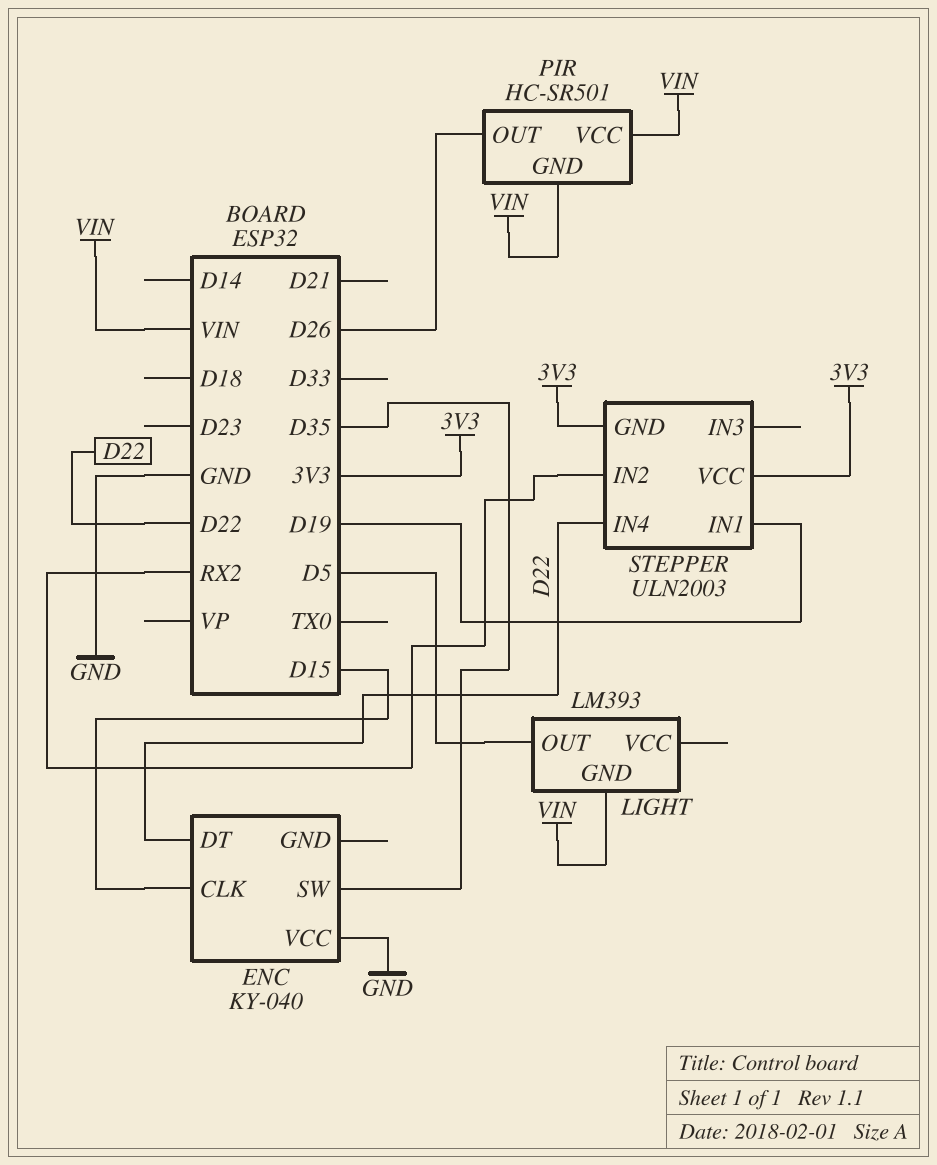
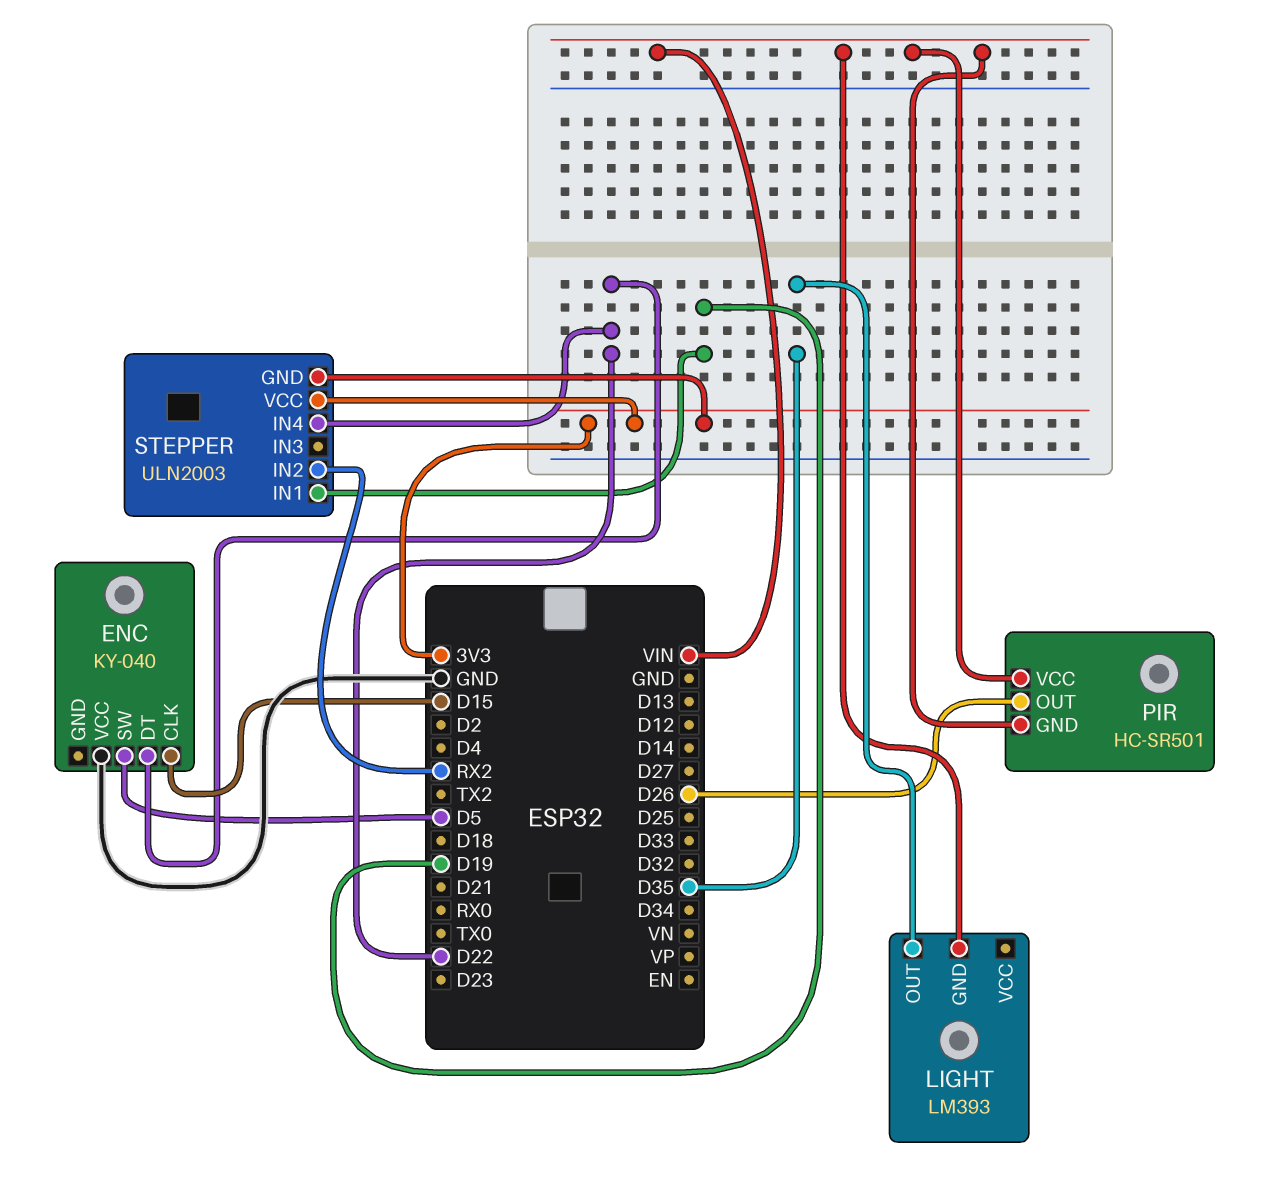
ENC pin SW: D35 -> D5
LIGHT pin OUT: D5 -> D35

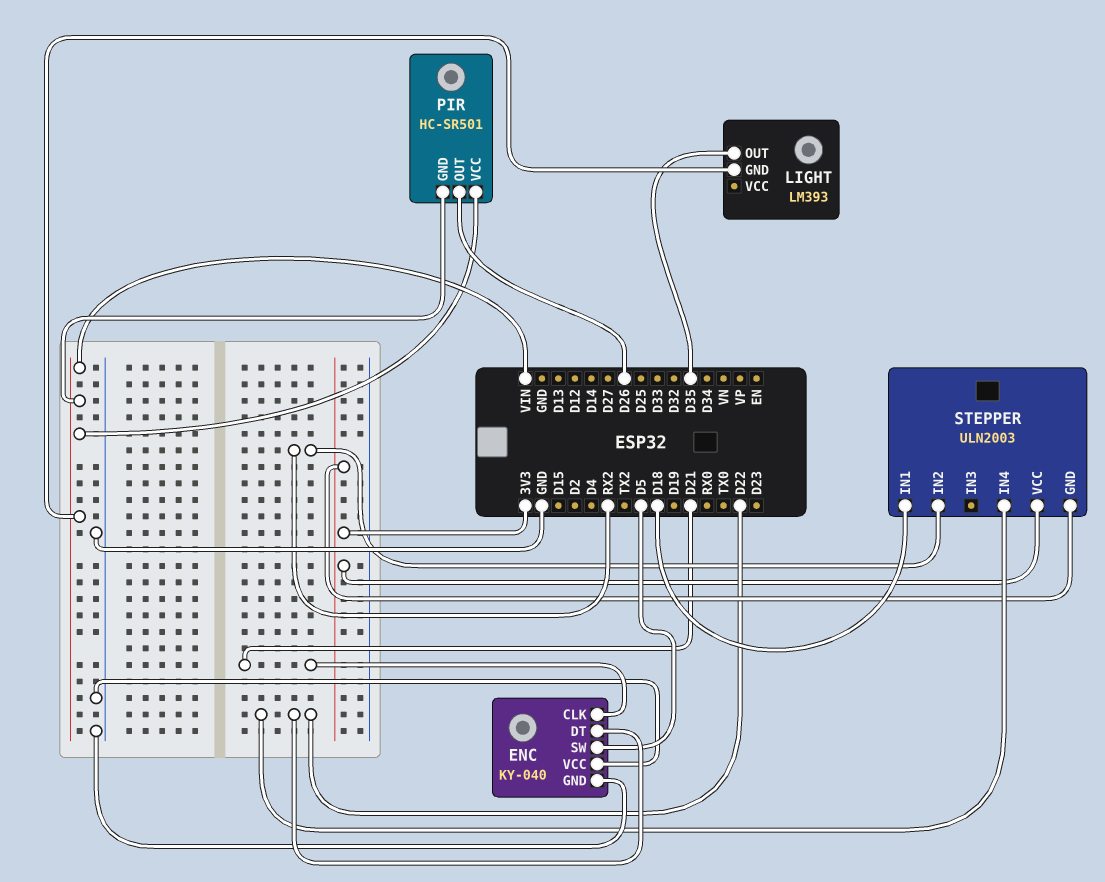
ENC pin CLK: D15 -> D21
ENC pin GND: none -> GND
STEPPER pin IN1: D19 -> D18

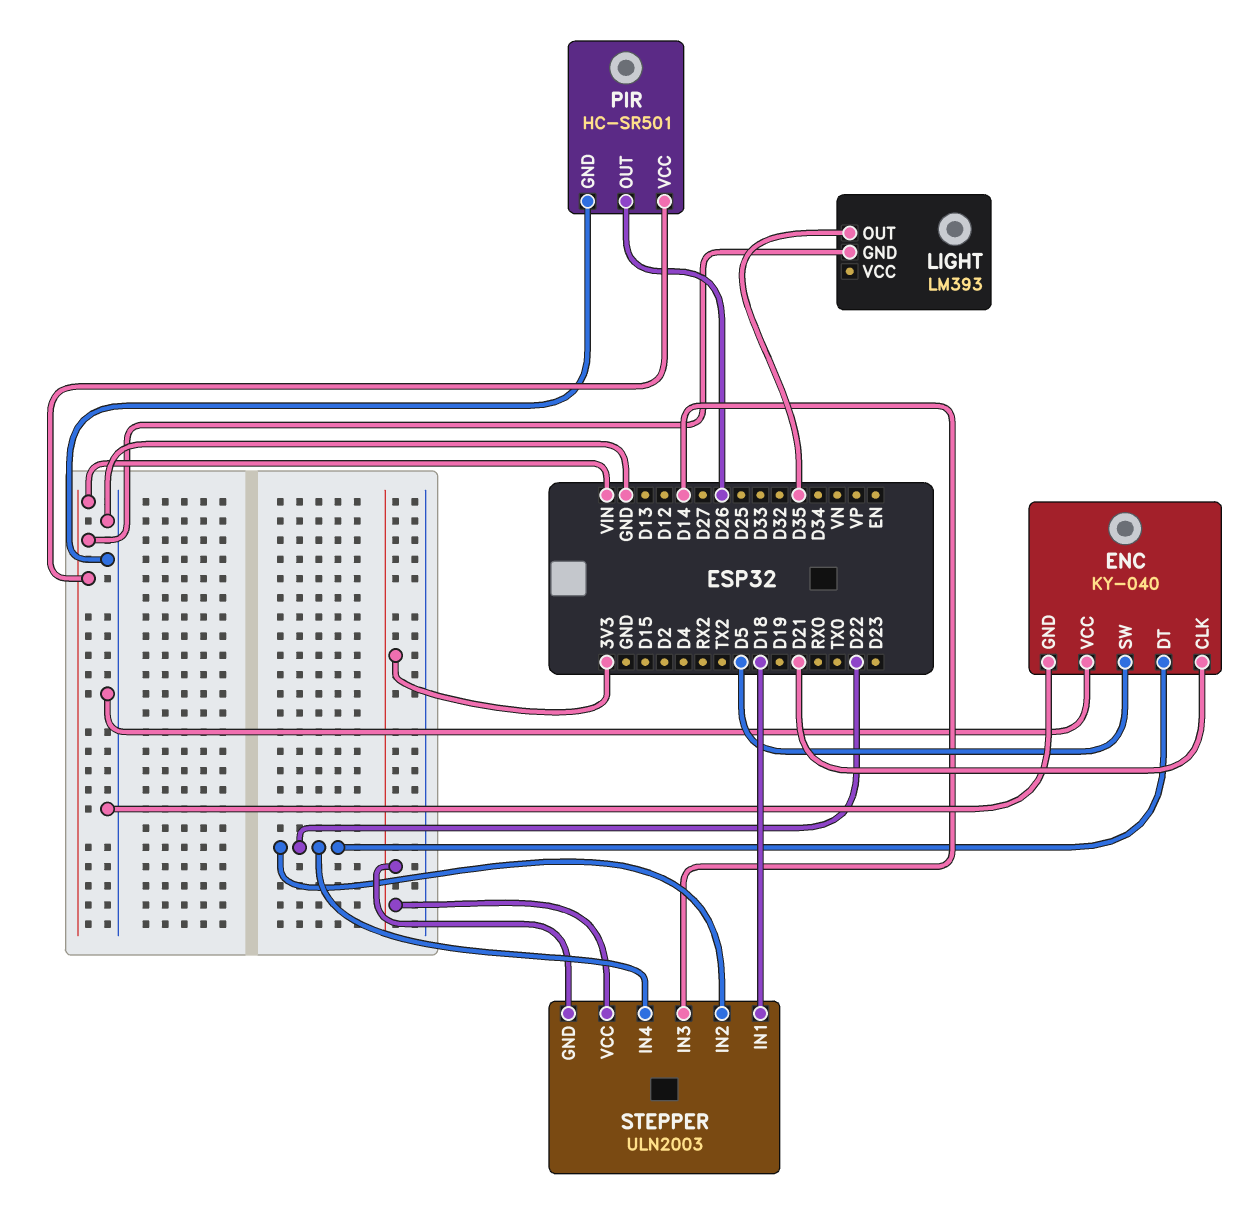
PIR pin GND: VIN -> GND
STEPPER pin IN2: RX2 -> D22
STEPPER pin IN3: none -> D14

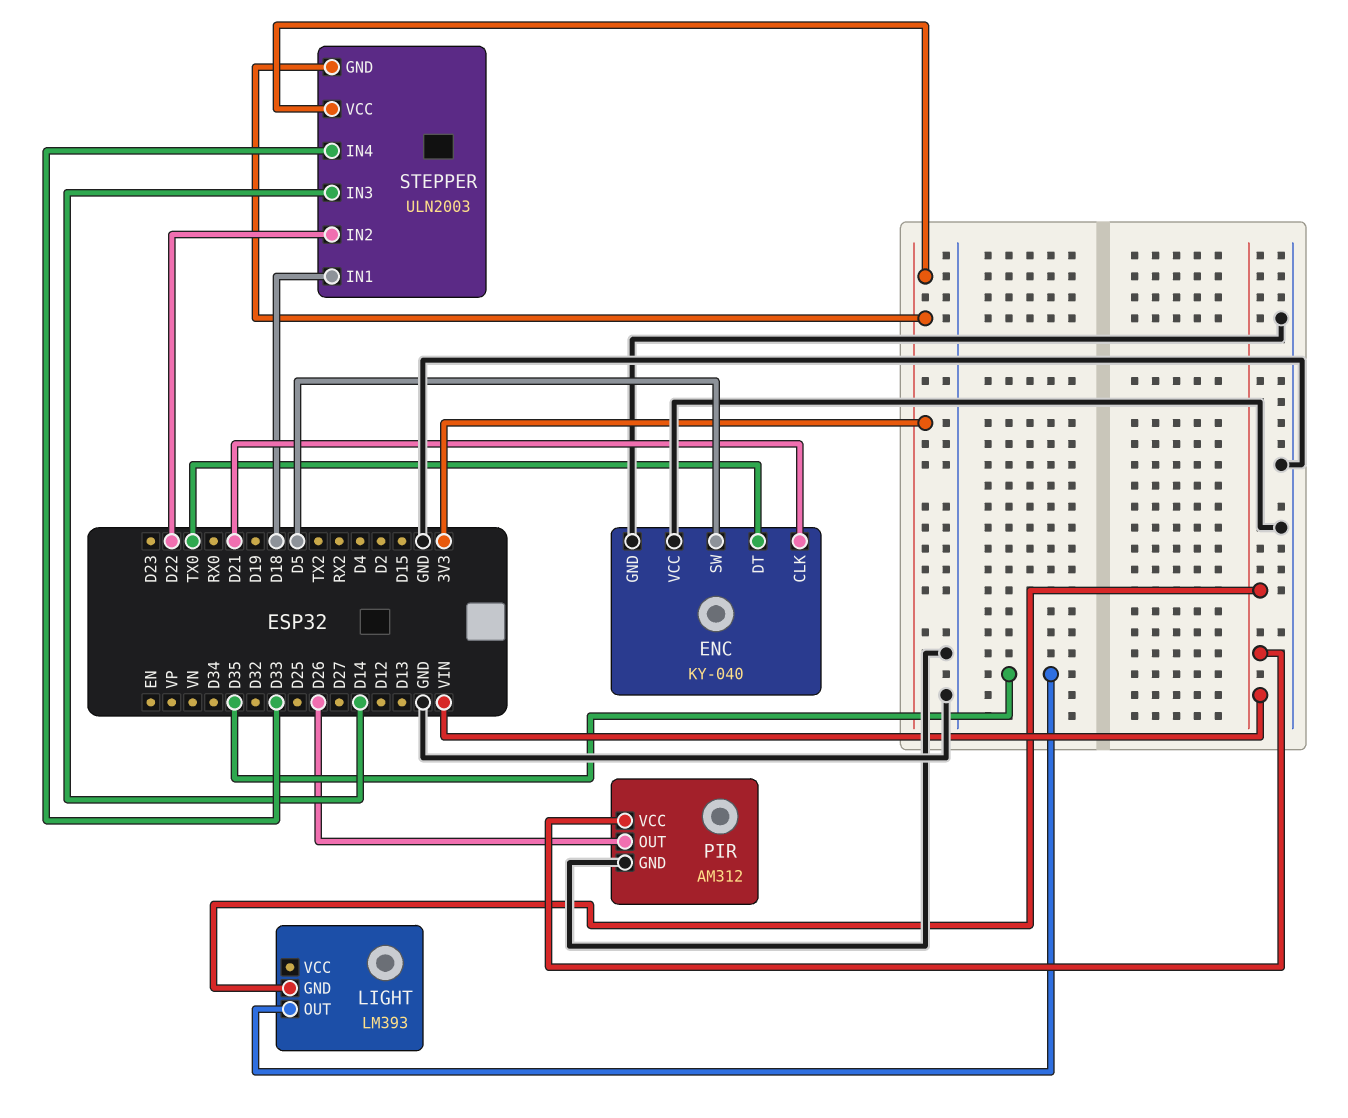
ENC pin DT: D22 -> TX0
PIR: HC-SR501 -> AM312
STEPPER pin IN4: D22 -> D33

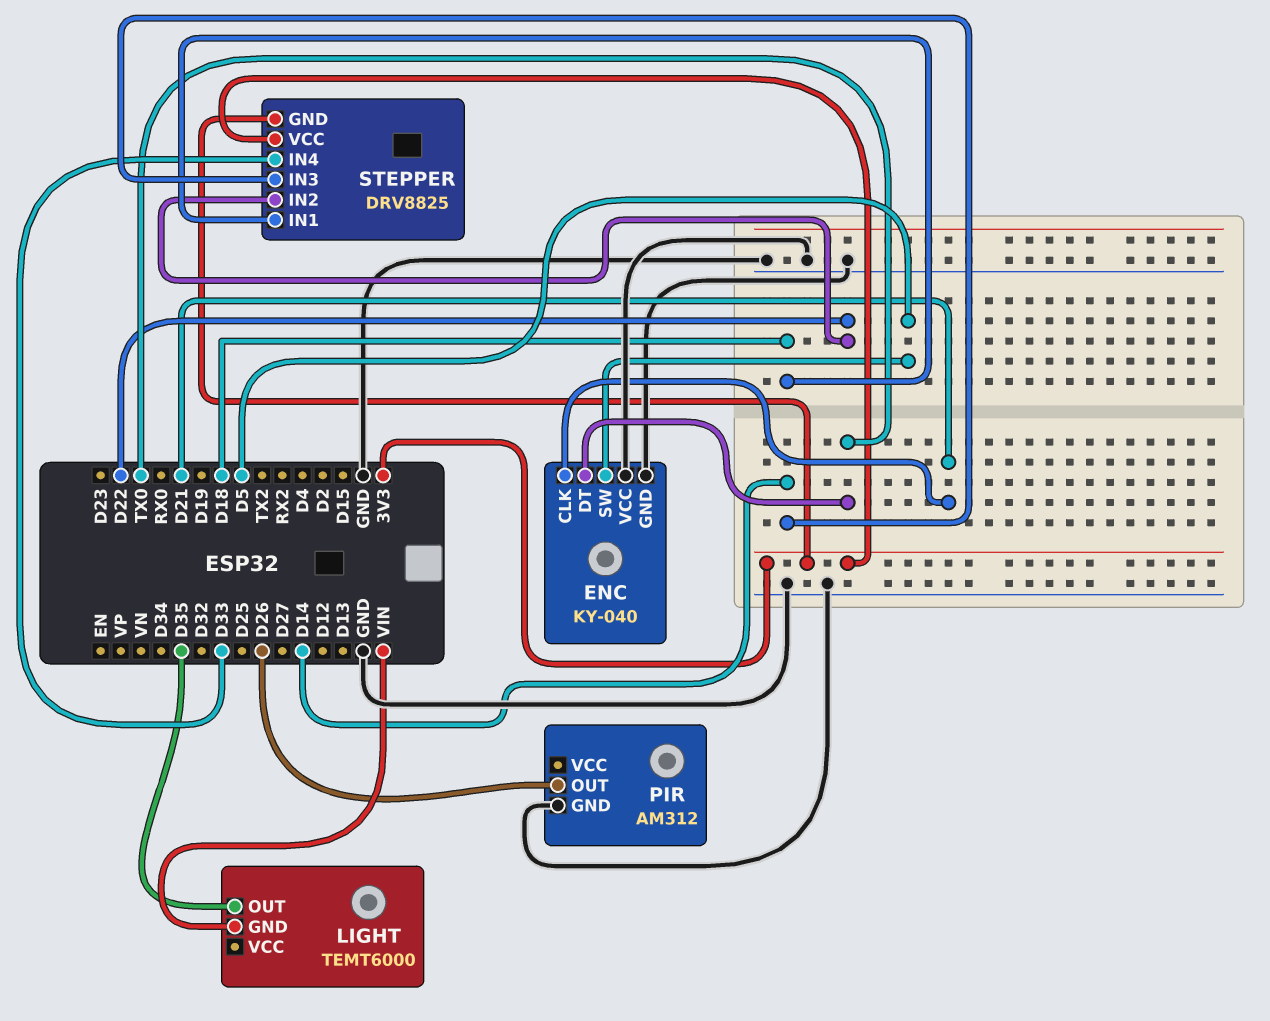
LIGHT: LM393 -> TEMT6000
PIR pin VCC: VIN -> none
STEPPER: ULN2003 -> DRV8825

